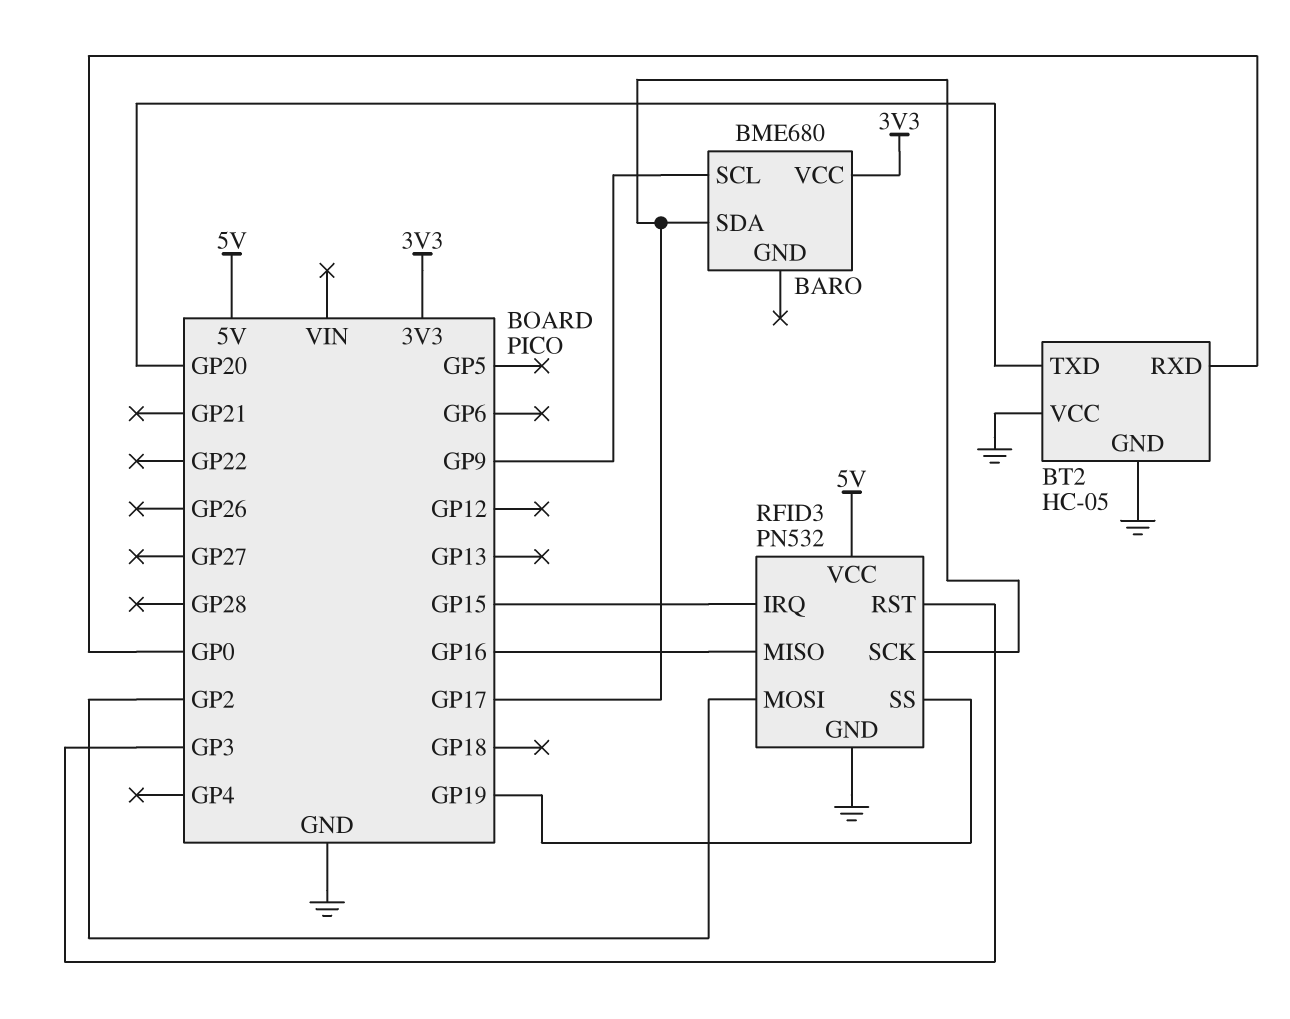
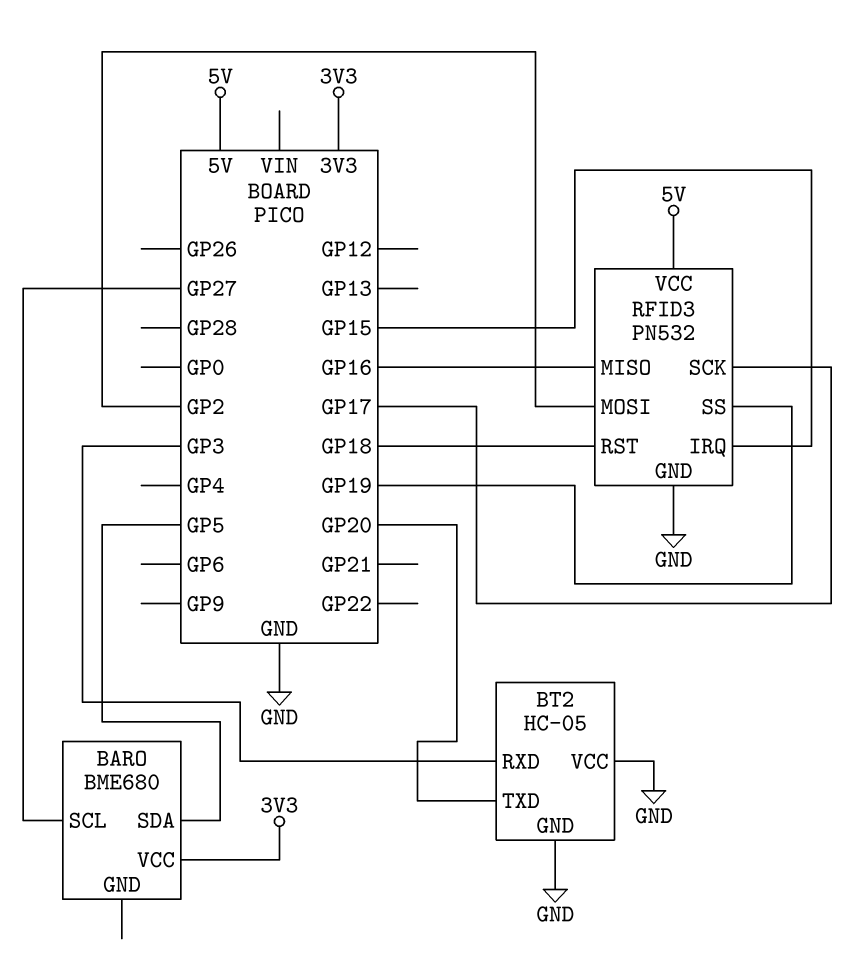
BARO pin SCL: GP9 -> GP27
BARO pin SDA: GP17 -> GP5
BT2 pin RXD: GP0 -> GP3
RFID3 pin RST: GP3 -> GP18

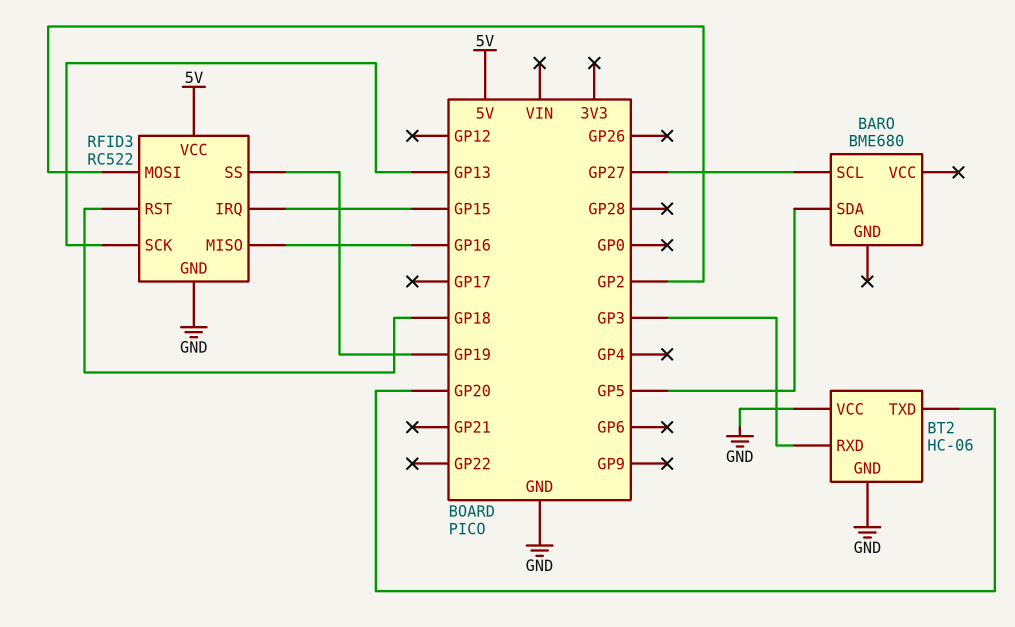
BARO pin VCC: 3V3 -> none
BT2: HC-05 -> HC-06
RFID3: PN532 -> RC522
RFID3 pin SCK: GP17 -> GP13

